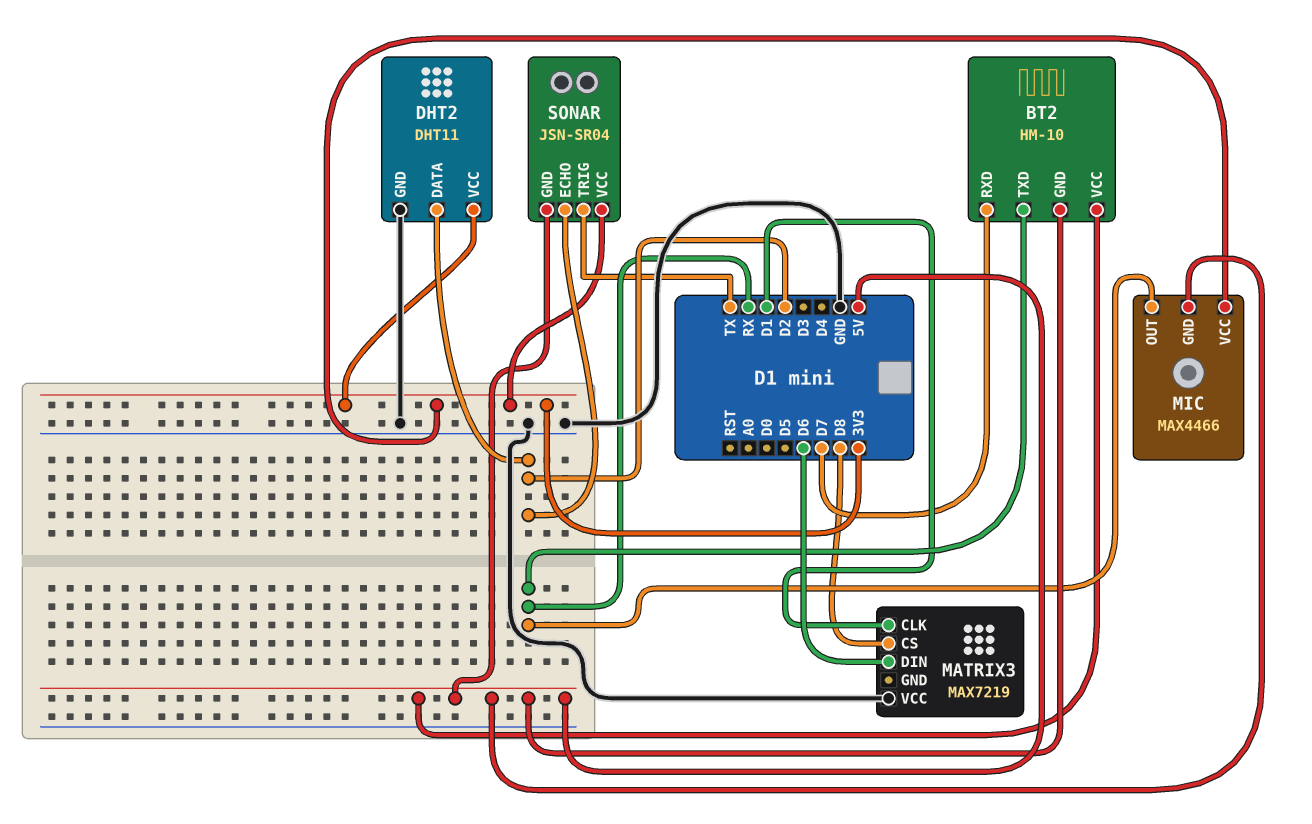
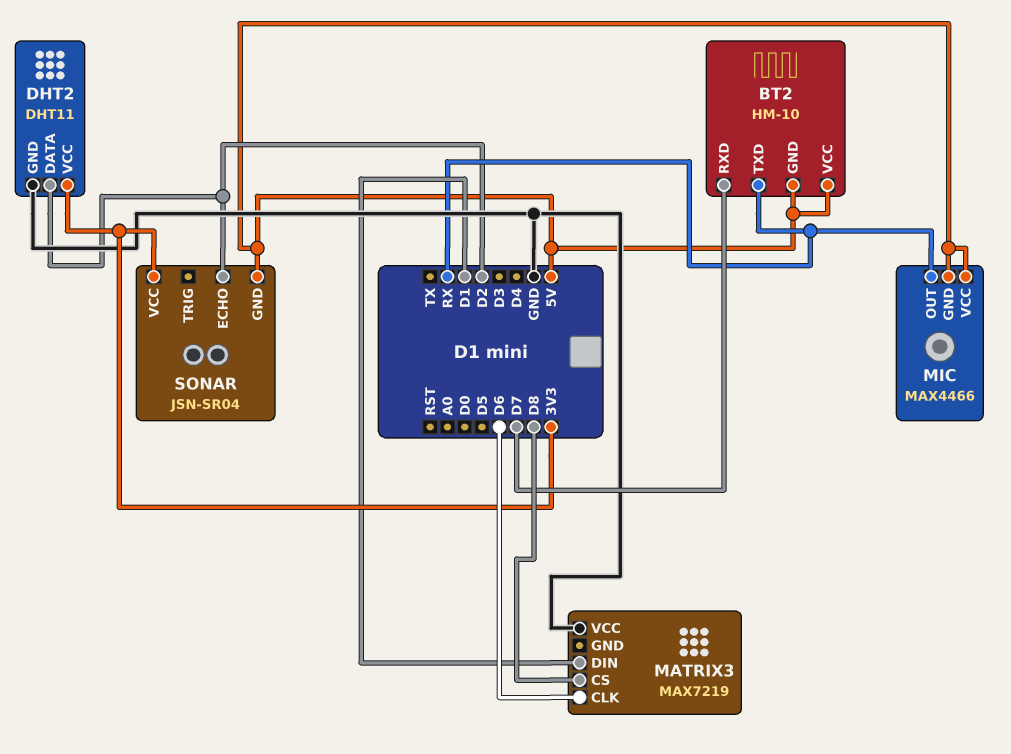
MATRIX3 pin CLK: D1 -> D6
MATRIX3 pin DIN: D6 -> D1
MIC pin VCC: 3V3 -> 5V
SONAR pin TRIG: TX -> none

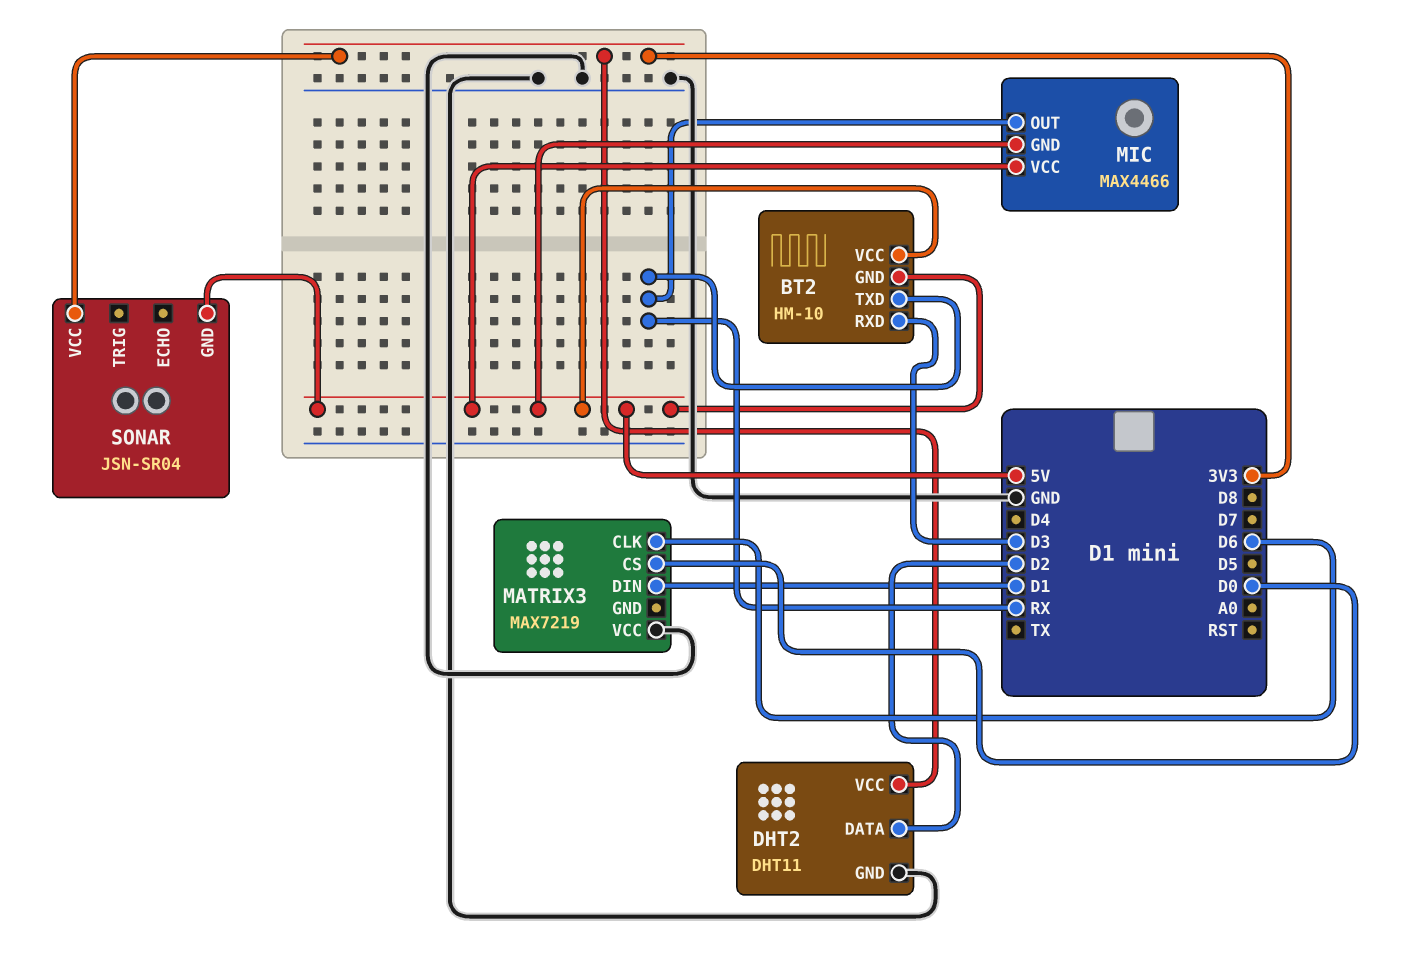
BT2 pin RXD: D7 -> D3
MATRIX3 pin CS: D8 -> D0
SONAR pin ECHO: D2 -> none

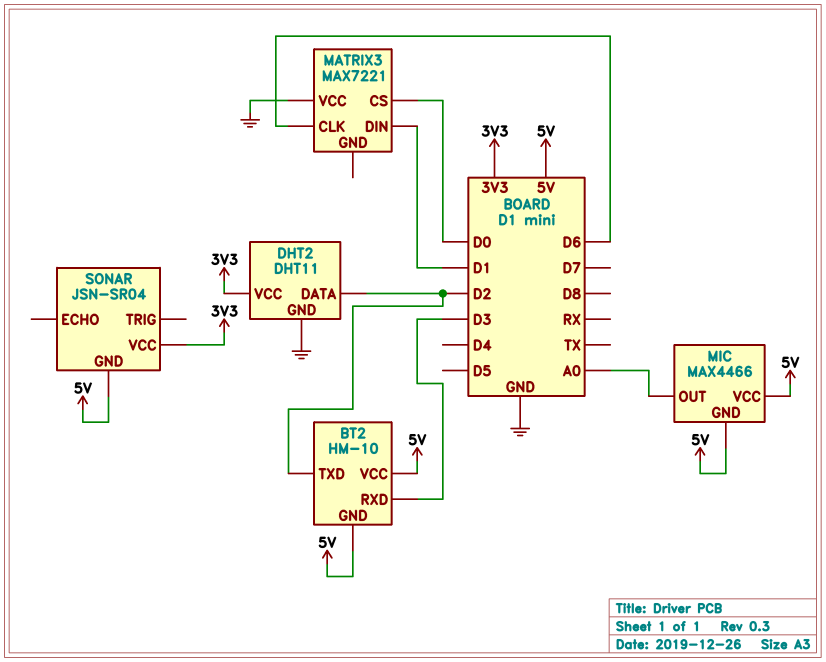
BT2 pin TXD: RX -> D2
MATRIX3: MAX7219 -> MAX7221
MIC pin OUT: RX -> A0

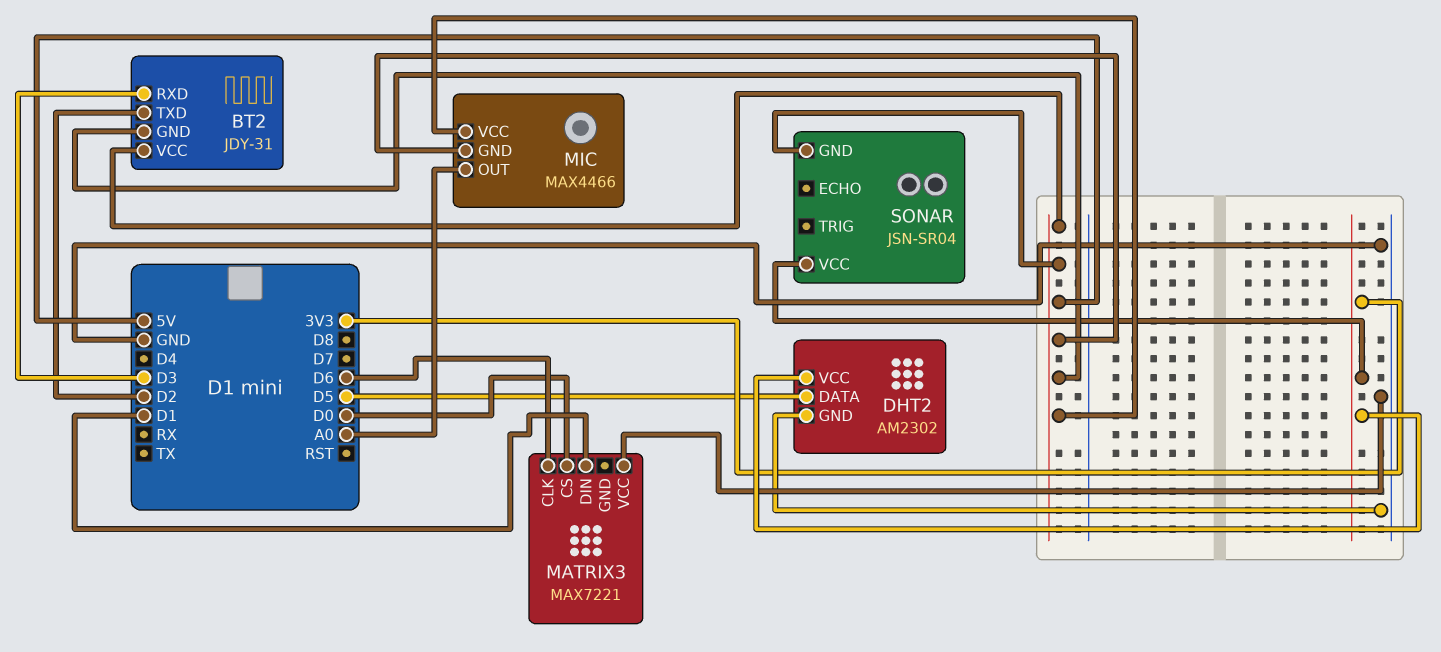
BT2: HM-10 -> JDY-31
DHT2: DHT11 -> AM2302
DHT2 pin DATA: D2 -> D5

